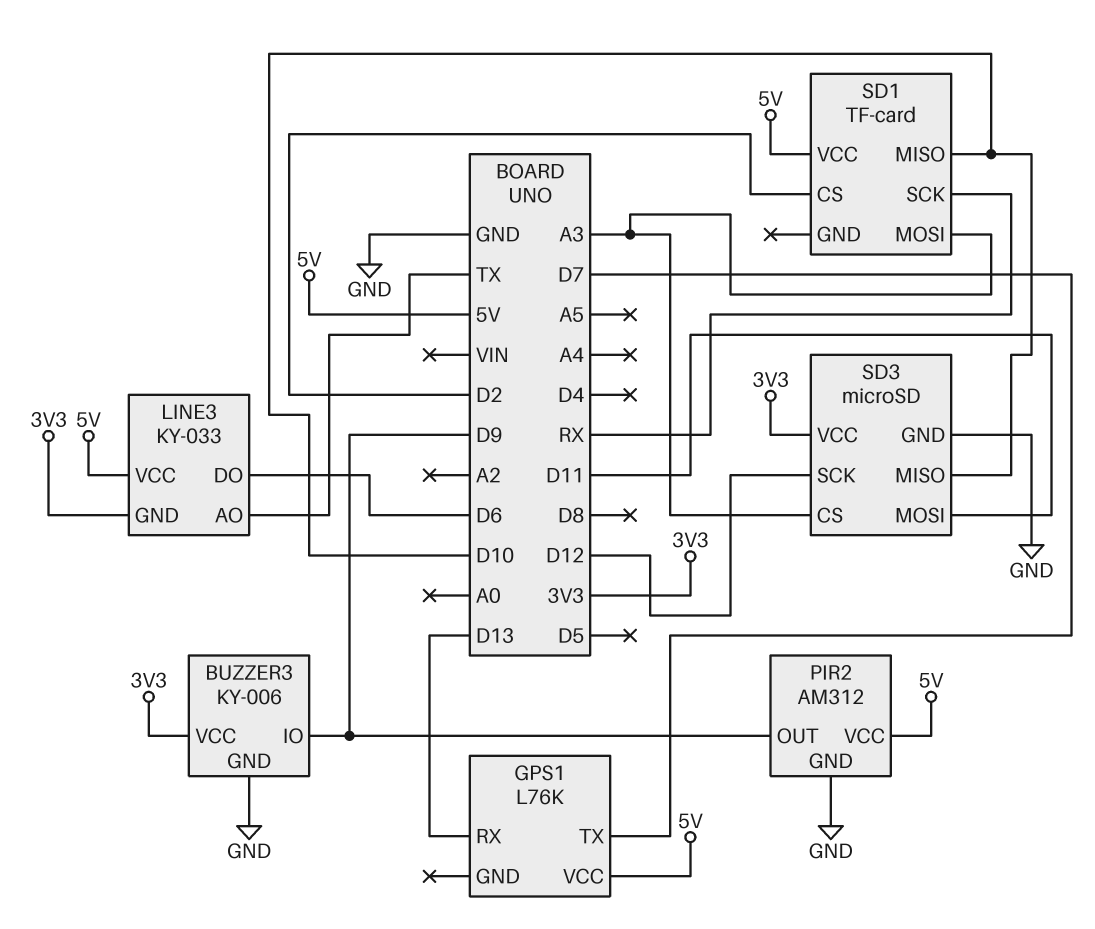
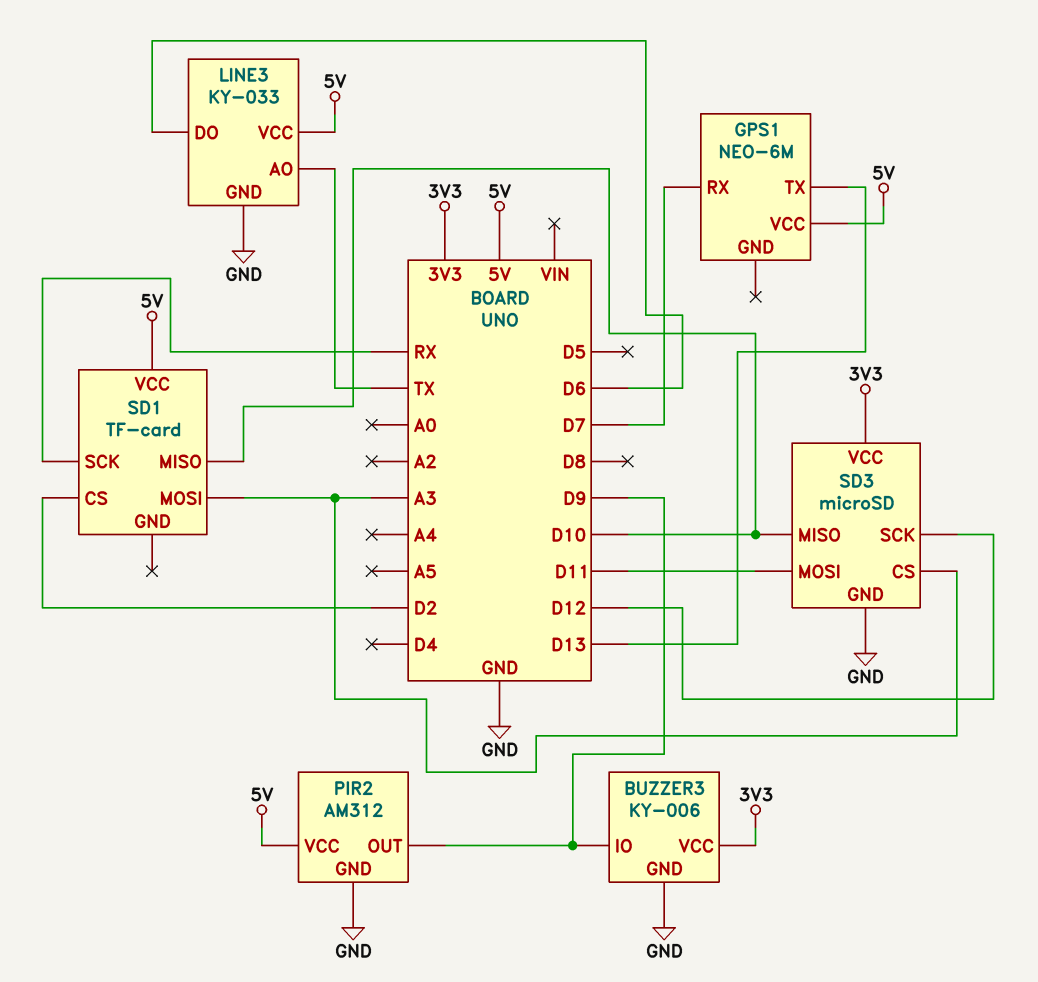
GPS1: L76K -> NEO-6M
GPS1 pin RX: D13 -> D7
GPS1 pin TX: D7 -> D13
LINE3 pin GND: 3V3 -> GND

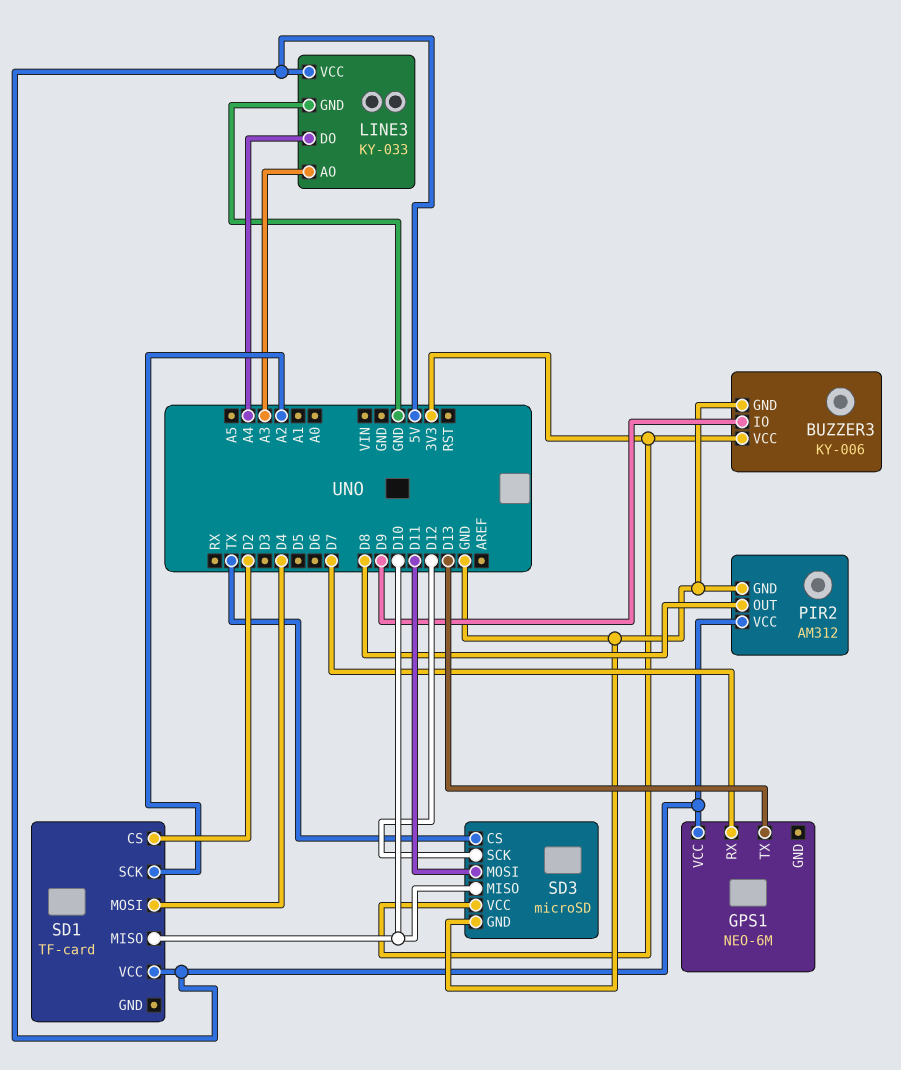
LINE3 pin AO: TX -> A3
LINE3 pin DO: D6 -> A4
PIR2 pin OUT: D9 -> D8
SD1 pin MOSI: A3 -> D4
SD1 pin SCK: RX -> A2
SD3 pin CS: A3 -> TX

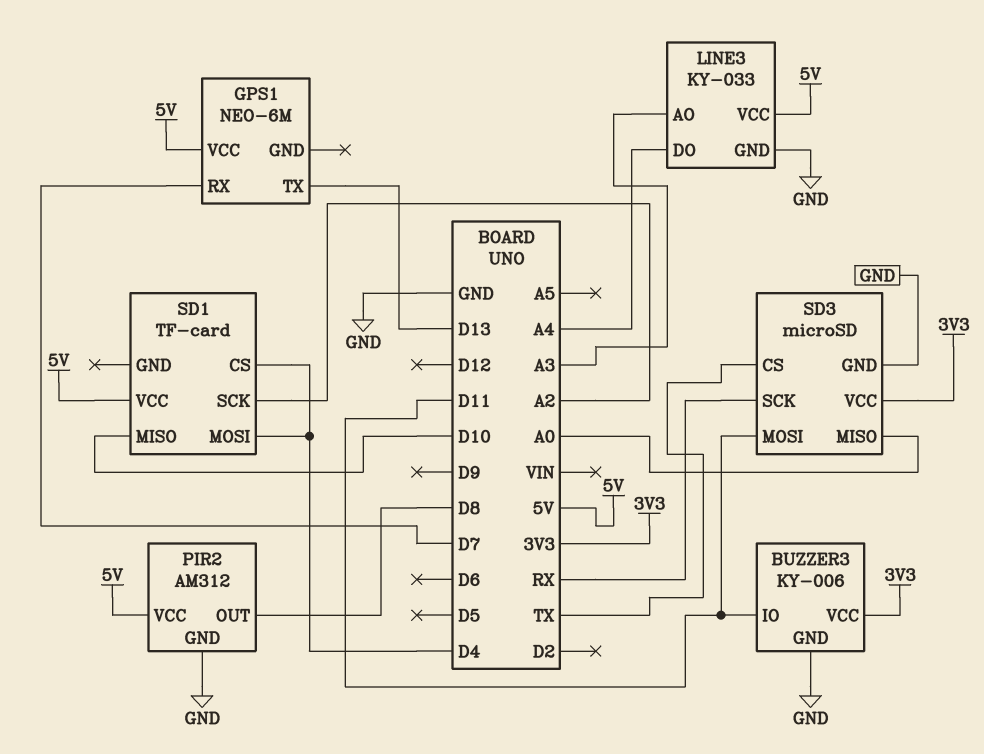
BUZZER3 pin IO: D9 -> D11
SD1 pin CS: D2 -> D4
SD3 pin MISO: D10 -> A0
SD3 pin SCK: D12 -> RX

